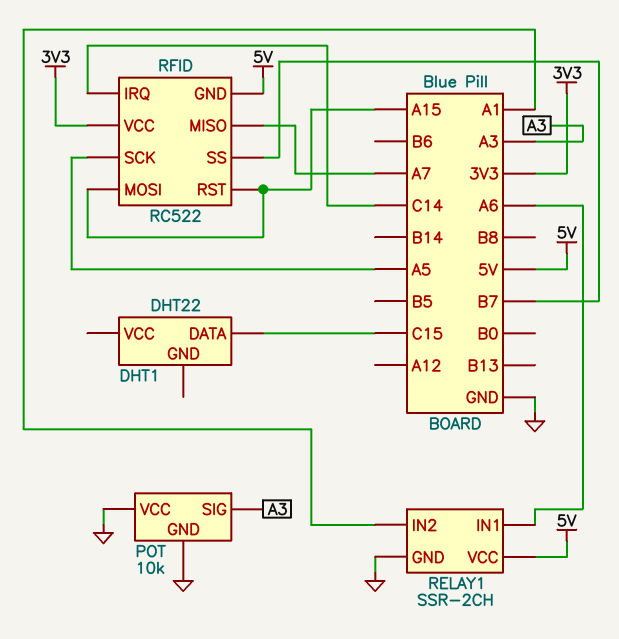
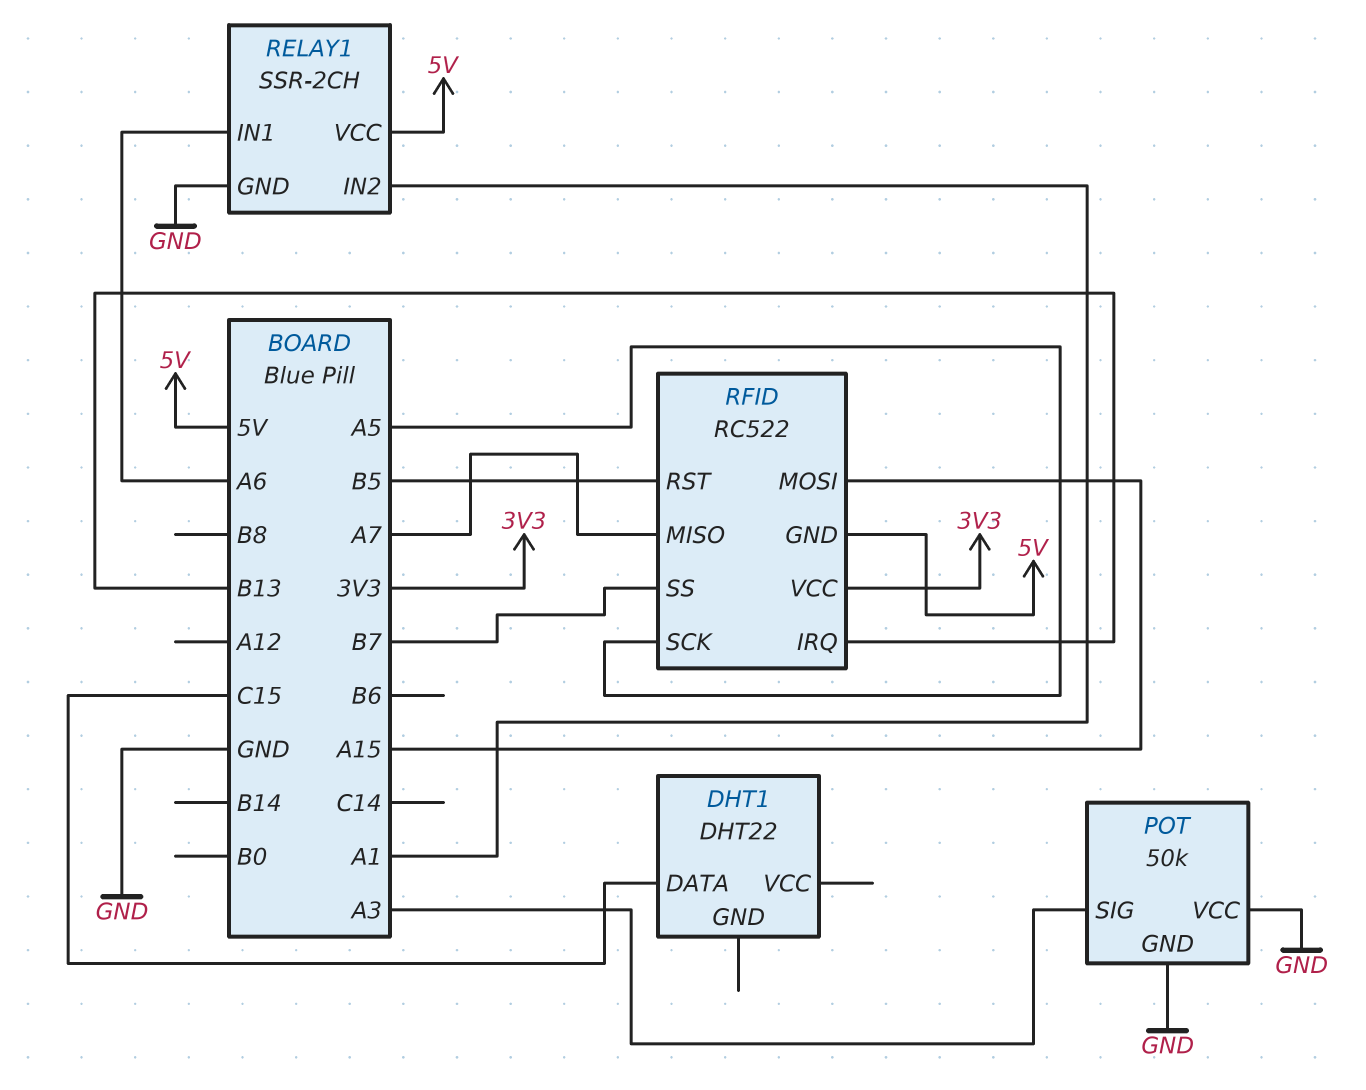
POT: 10k -> 50k
RFID pin IRQ: C14 -> B13
RFID pin RST: A15 -> B5

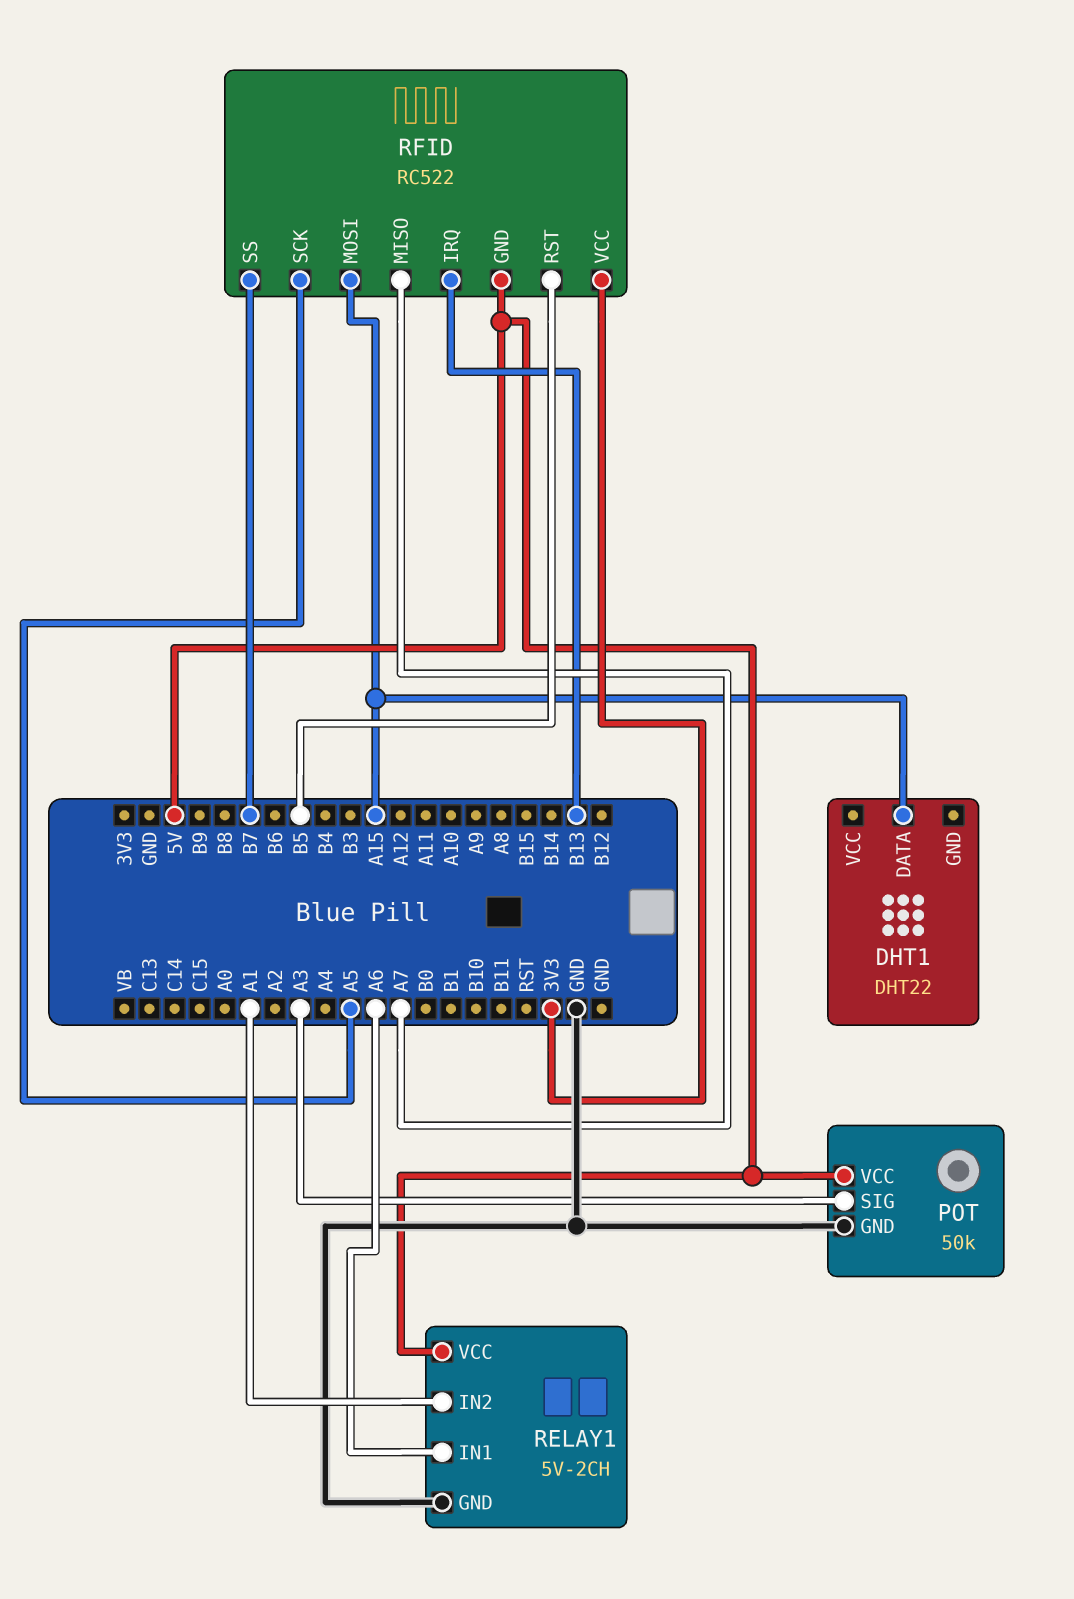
DHT1 pin DATA: C15 -> A15
POT pin VCC: GND -> 5V
RELAY1: SSR-2CH -> 5V-2CH

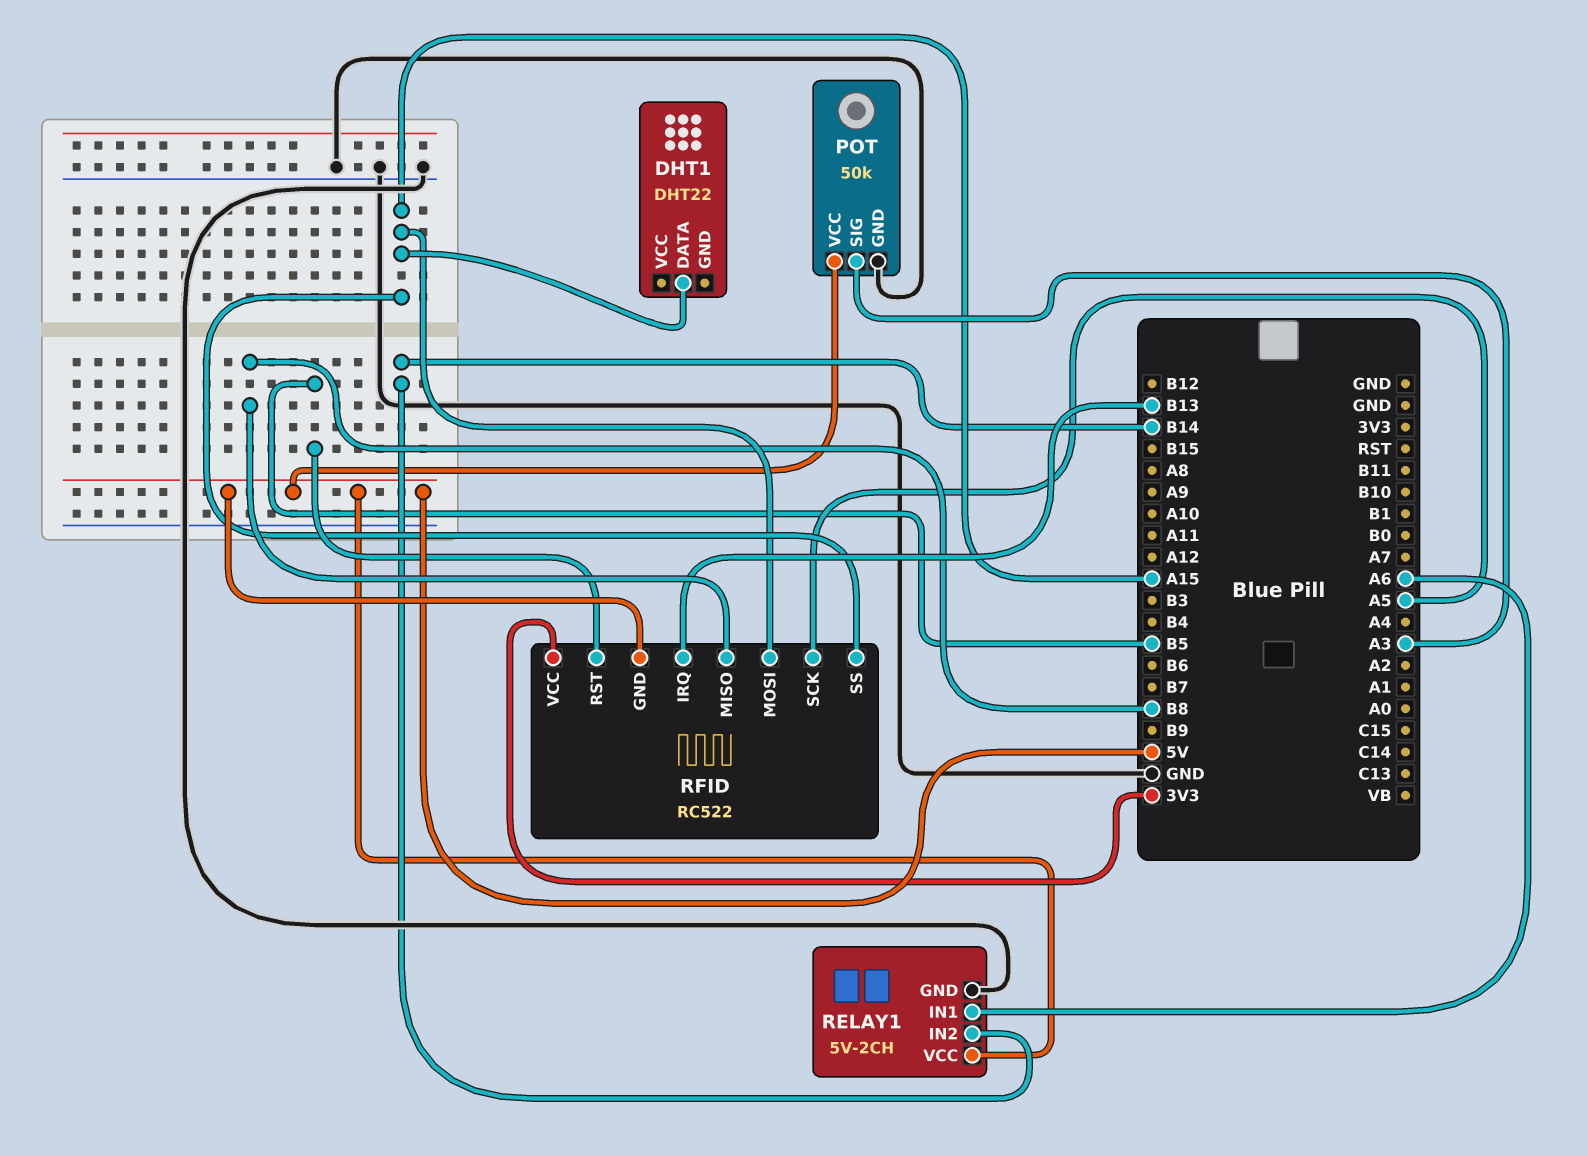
RELAY1 pin IN2: A1 -> B14
RFID pin MISO: A7 -> B8
RFID pin SS: B7 -> A15

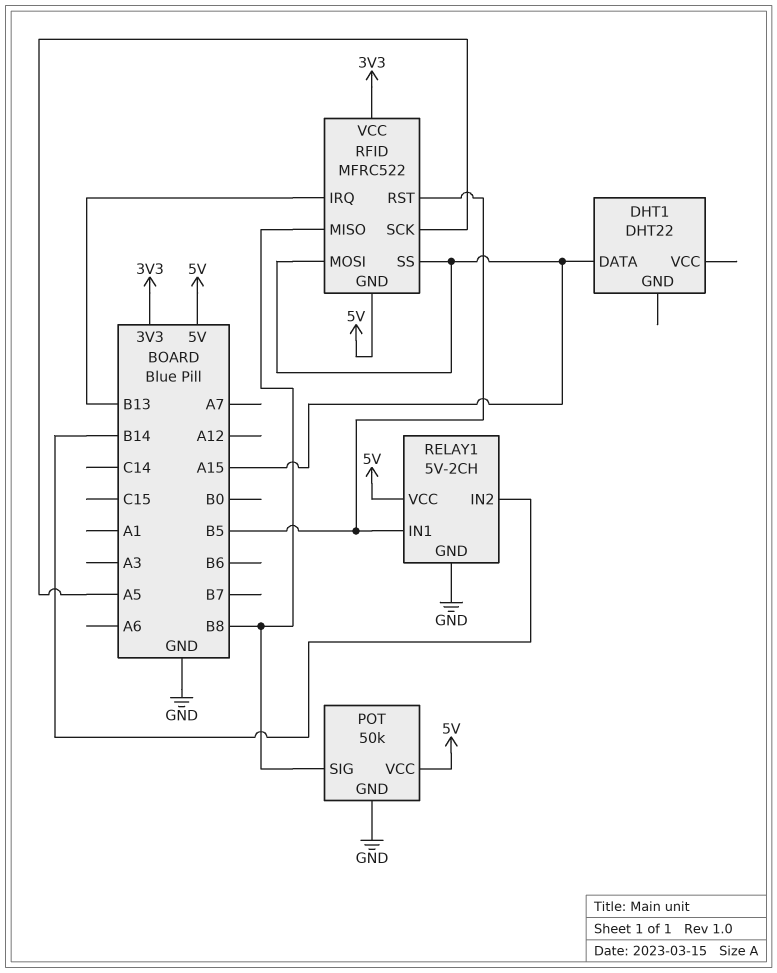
POT pin SIG: A3 -> B8
RELAY1 pin IN1: A6 -> B5
RFID: RC522 -> MFRC522

